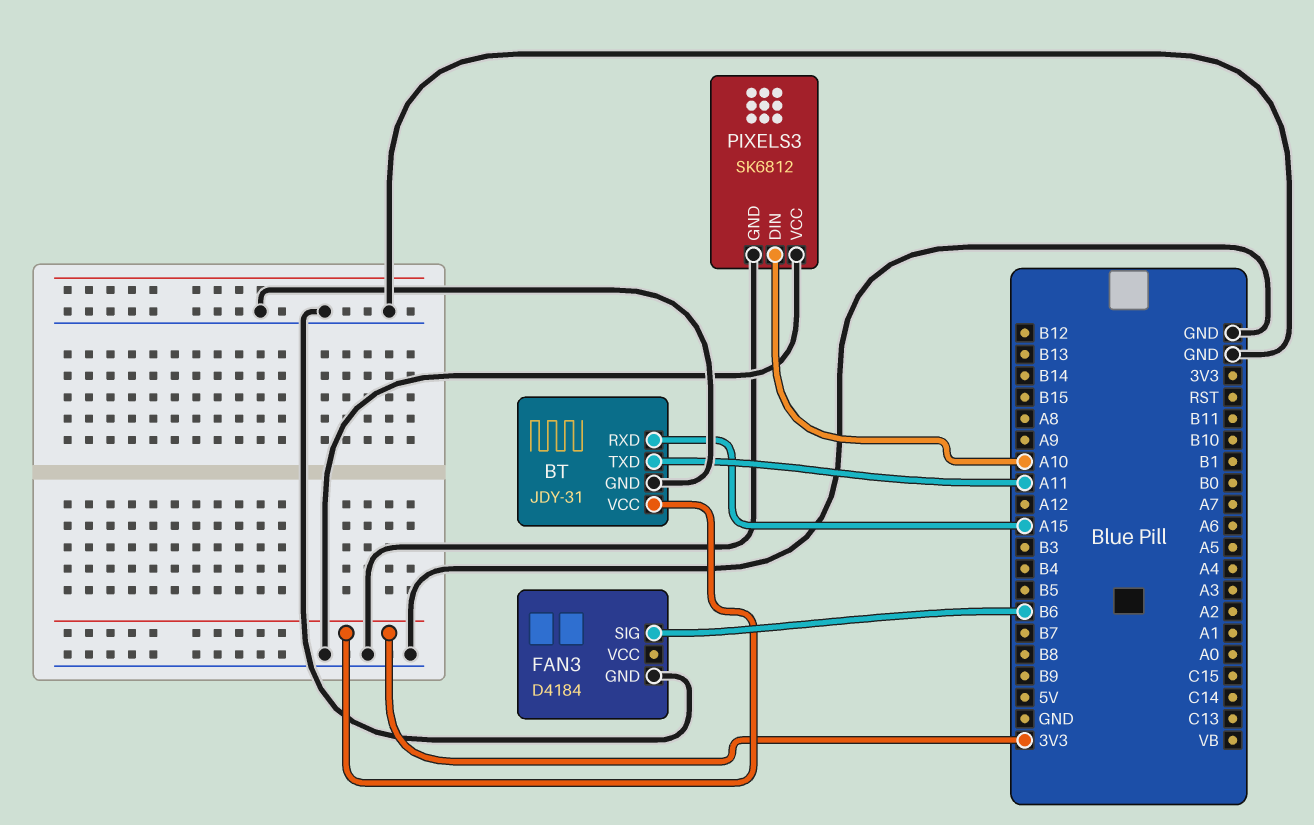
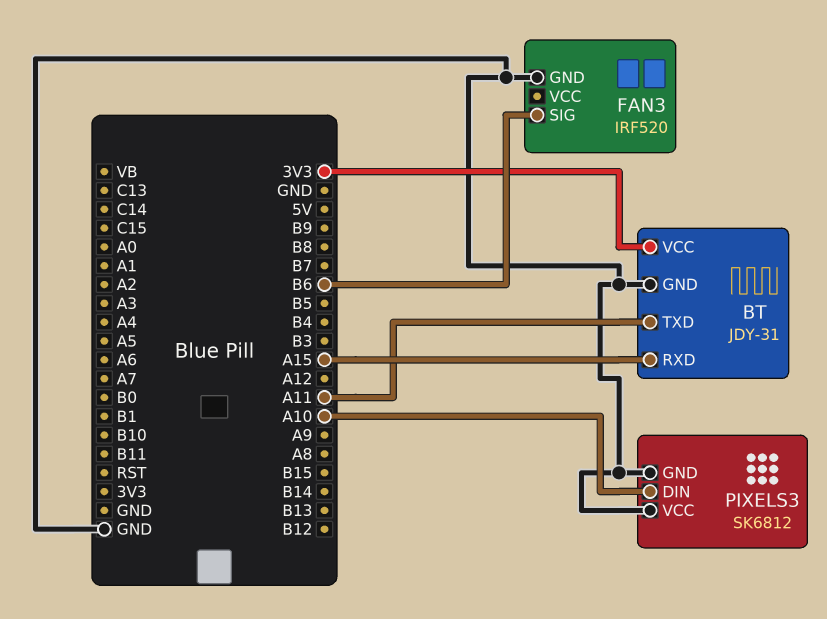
FAN3: D4184 -> IRF520

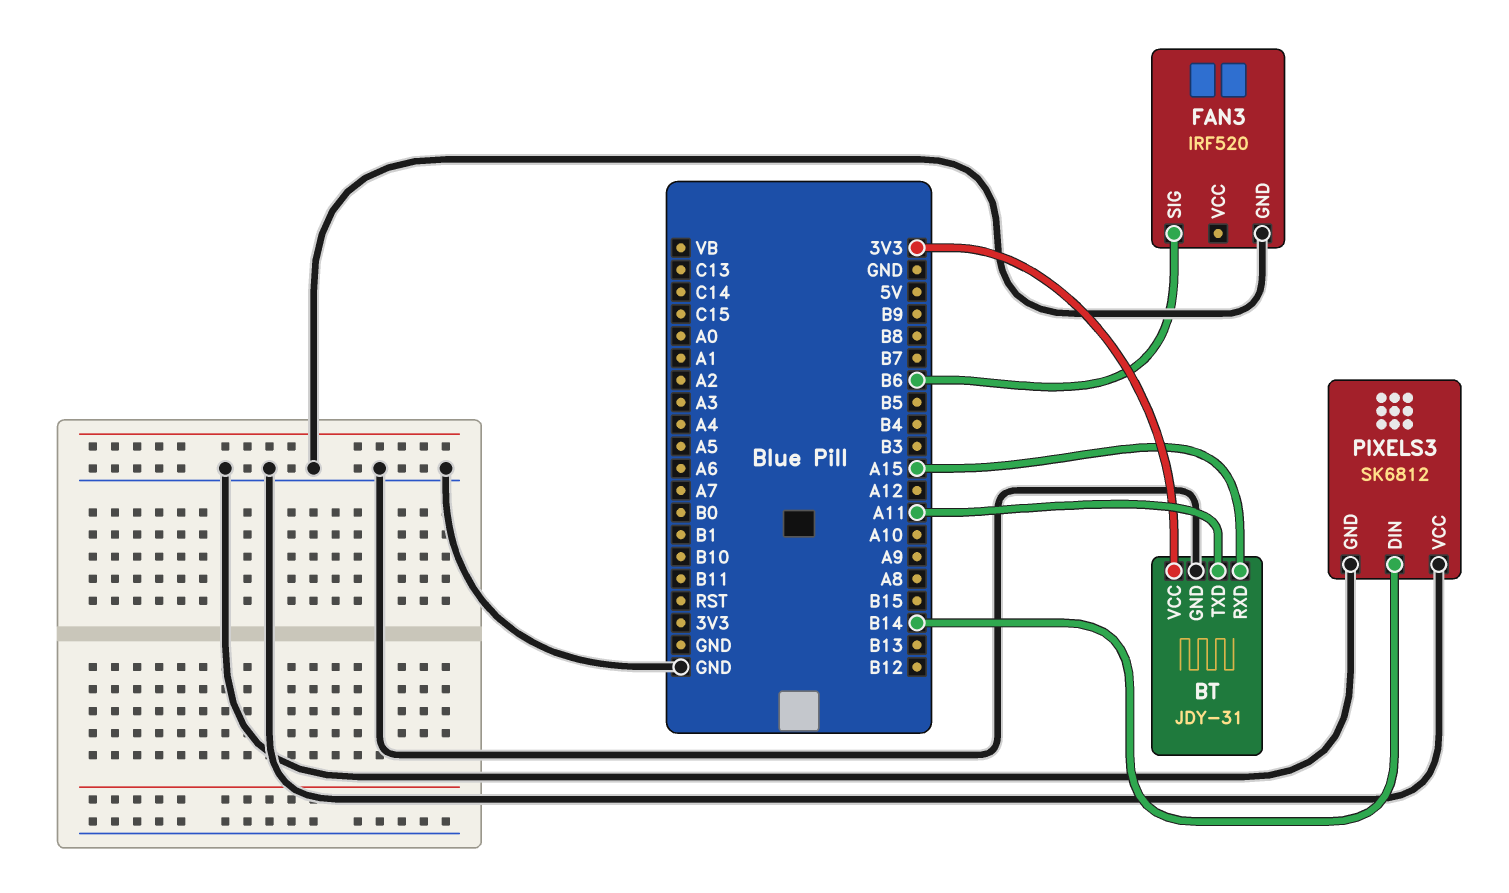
PIXELS3 pin DIN: A10 -> B14

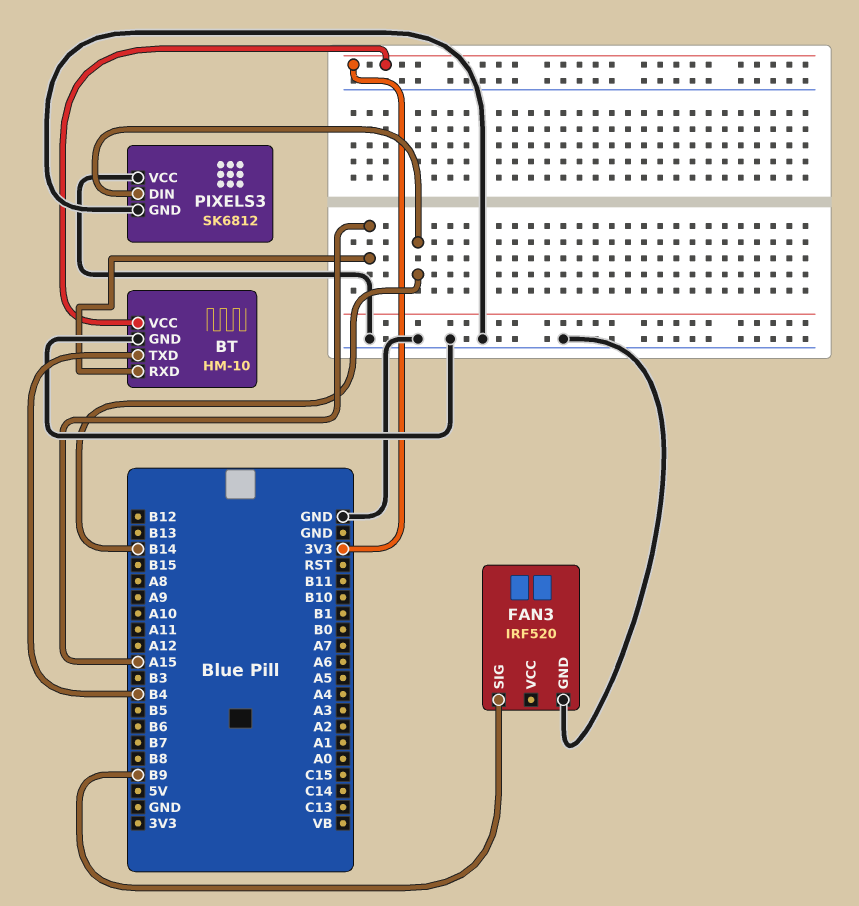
BT: JDY-31 -> HM-10
BT pin TXD: A11 -> B4
FAN3 pin SIG: B6 -> B9

